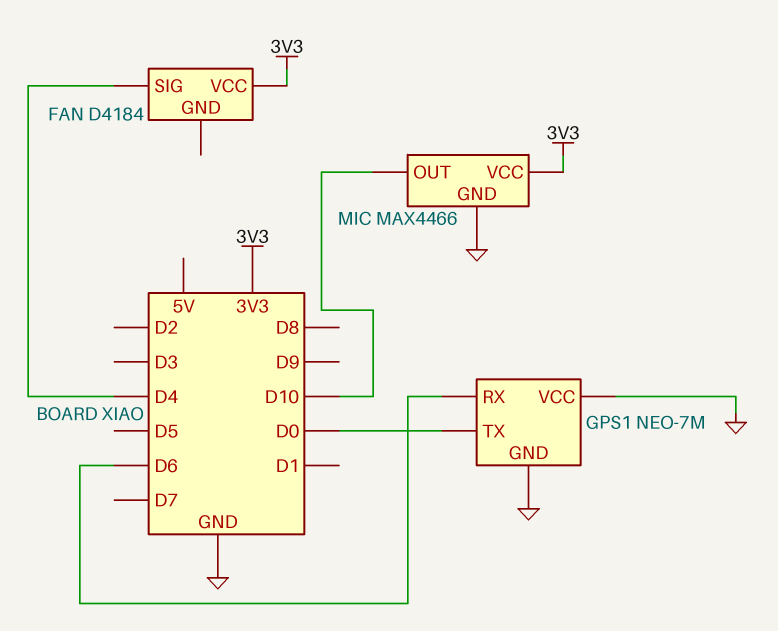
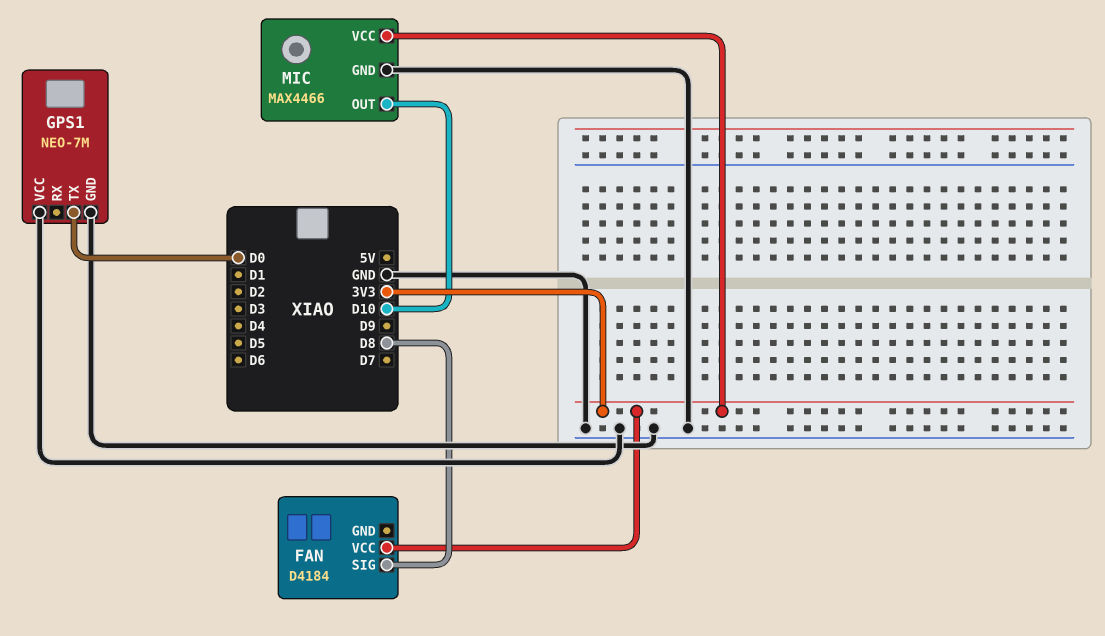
FAN pin SIG: D4 -> D8
GPS1 pin RX: D6 -> none

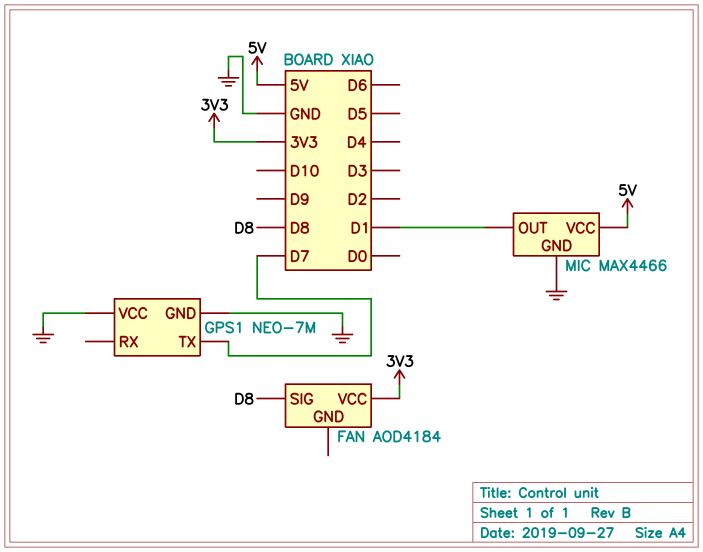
FAN: D4184 -> AOD4184
GPS1 pin TX: D0 -> D7
MIC pin OUT: D10 -> D1
MIC pin VCC: 3V3 -> 5V

